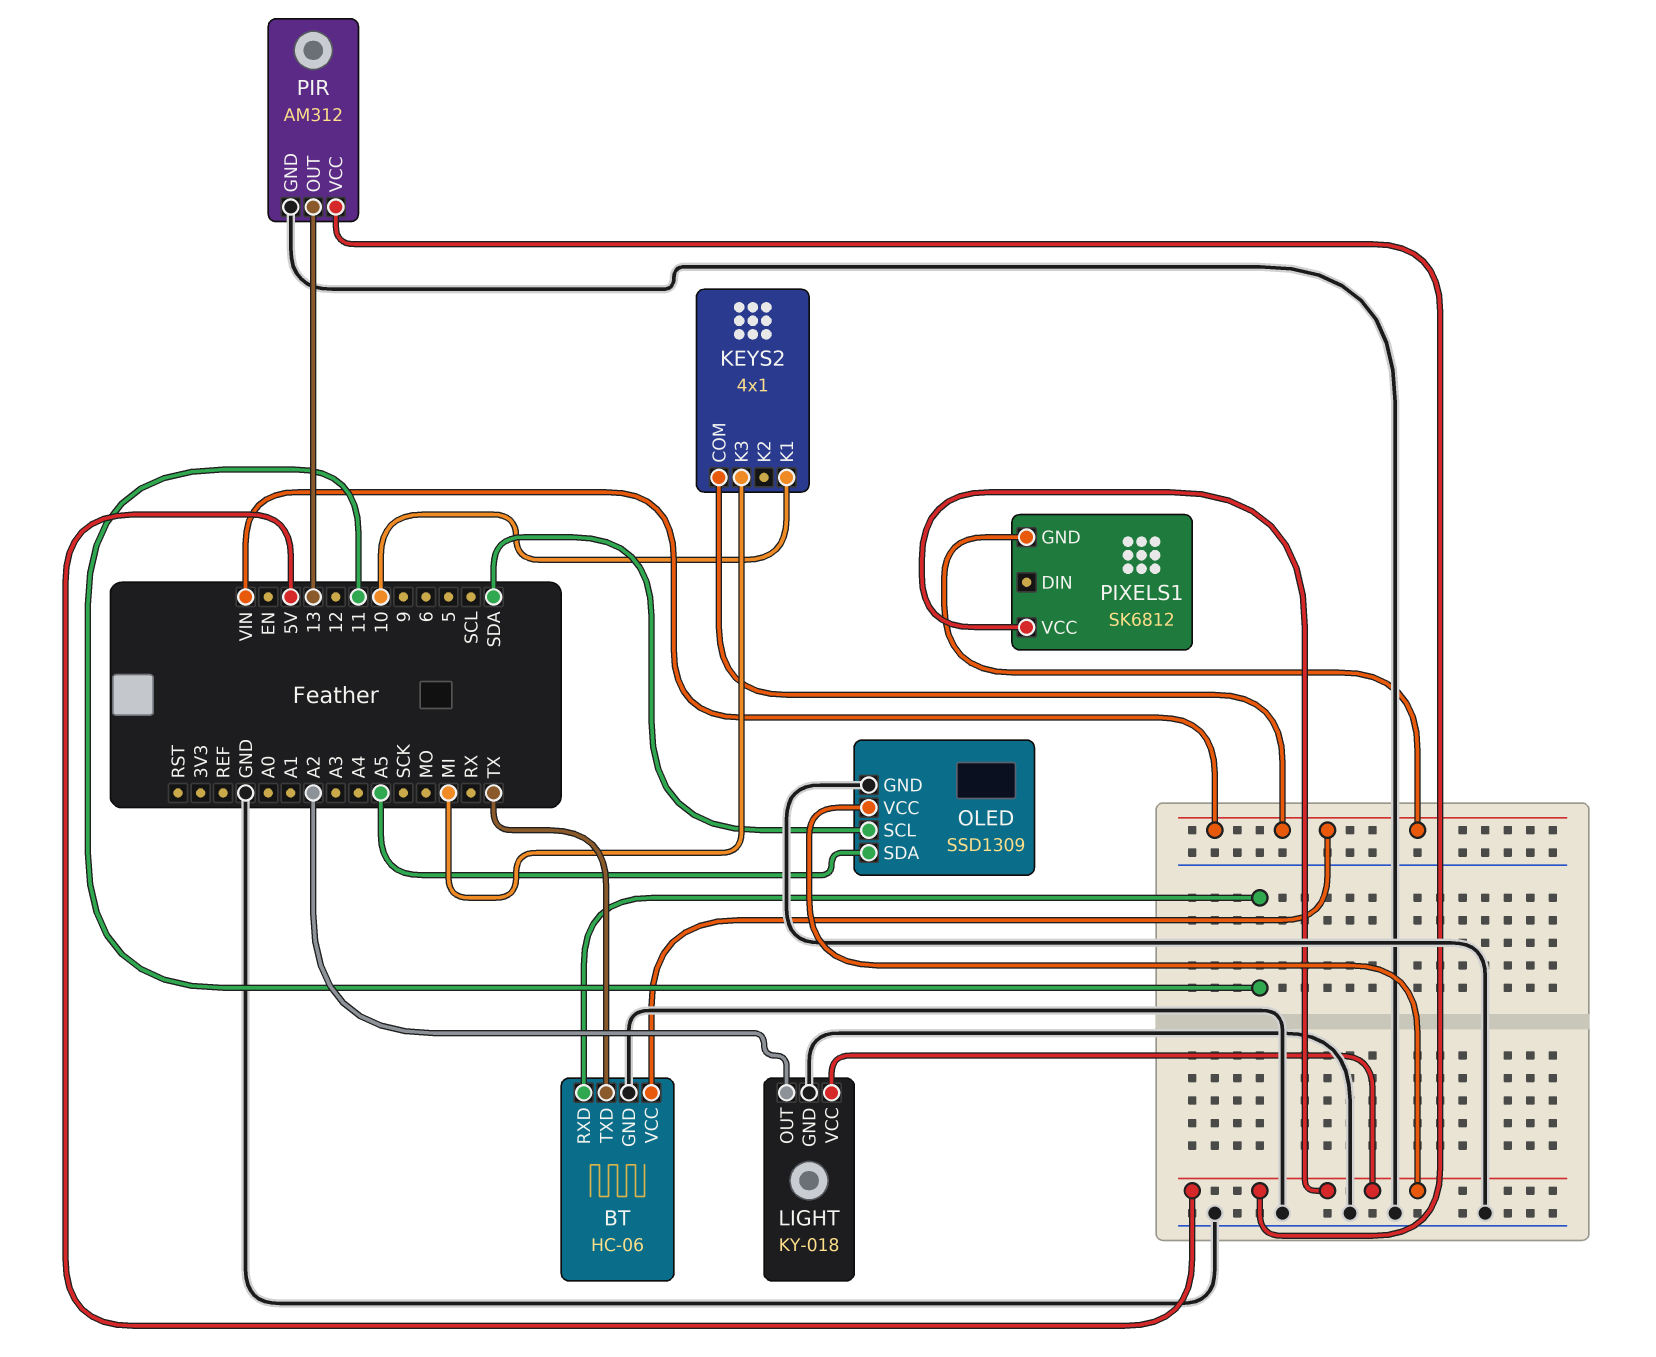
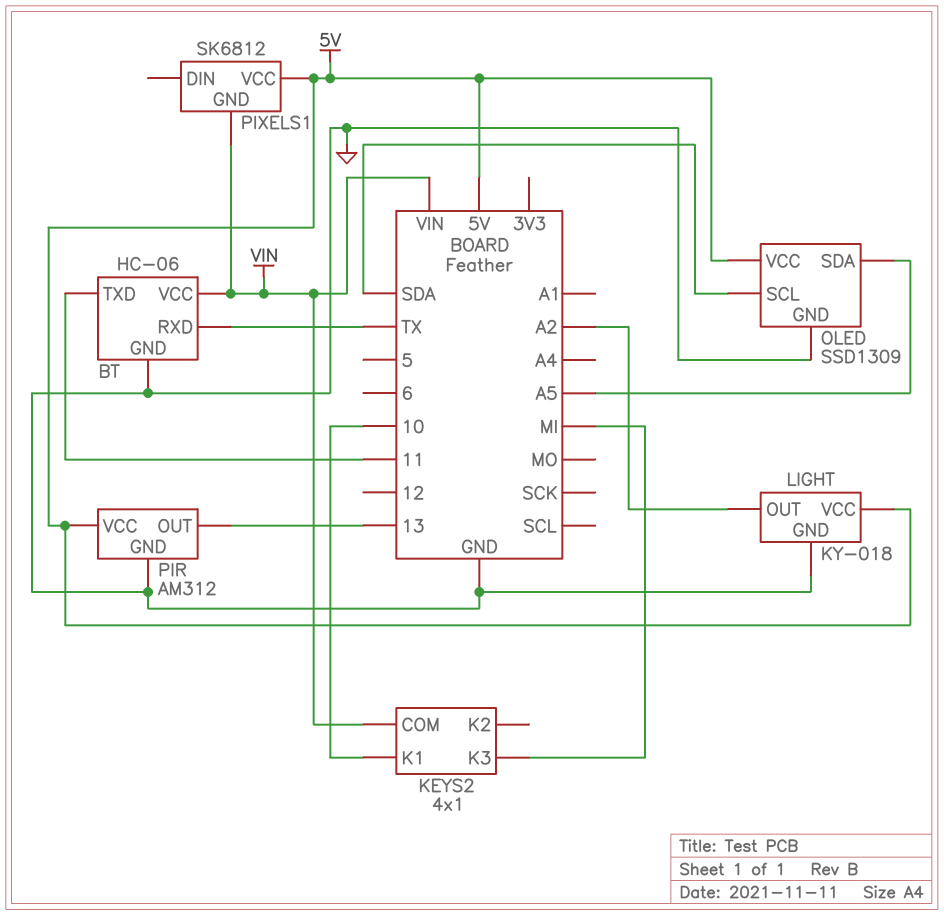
BT pin RXD: 11 -> TX
BT pin TXD: TX -> 11

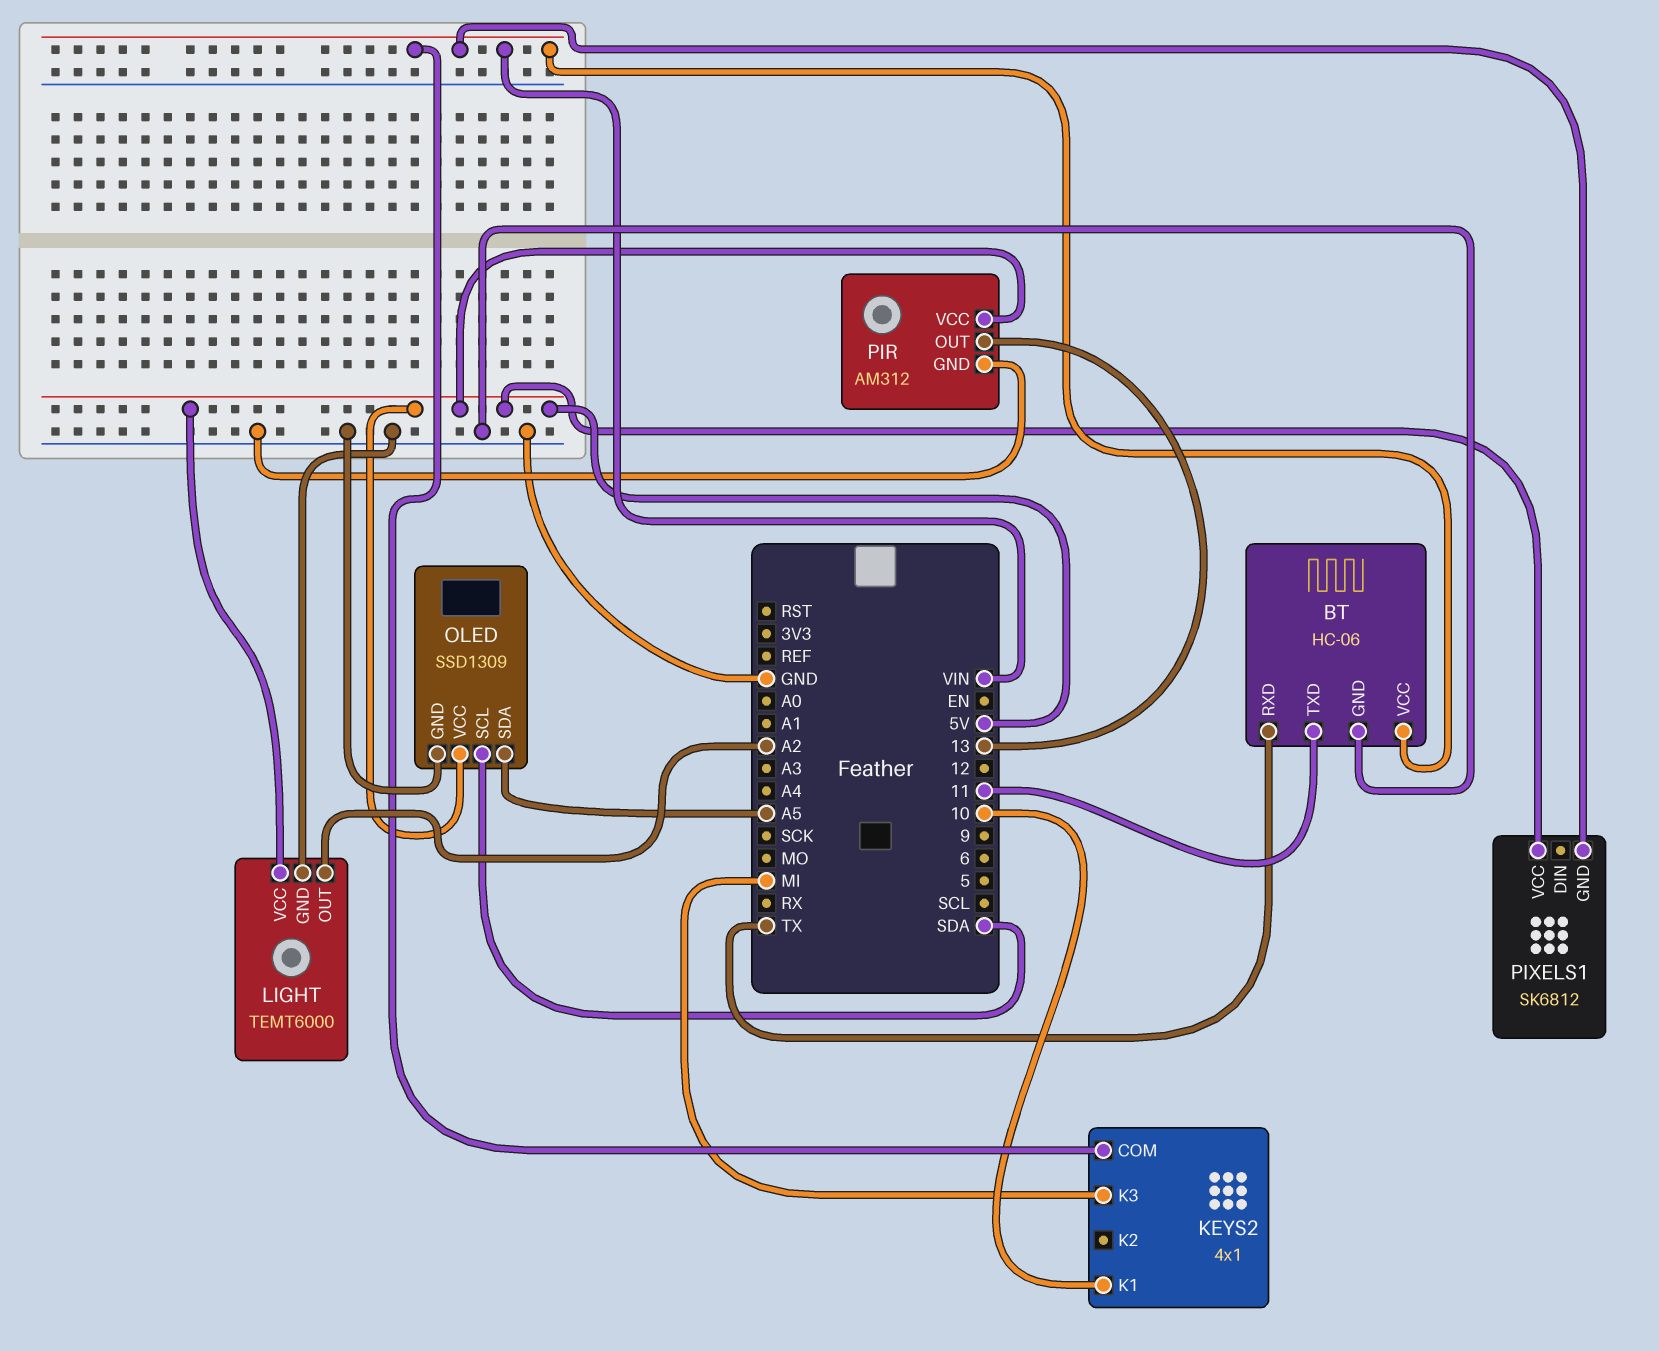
LIGHT: KY-018 -> TEMT6000

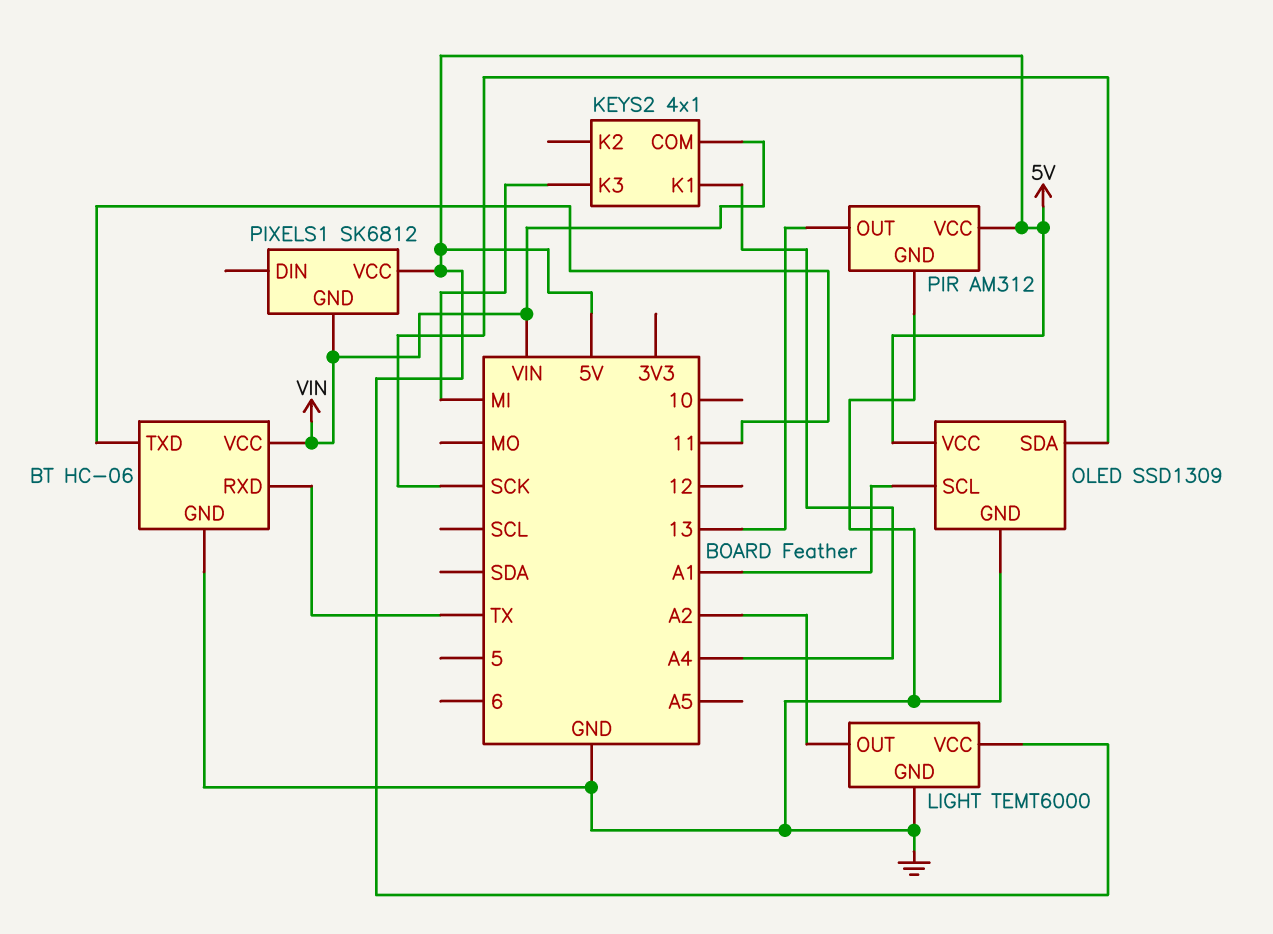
KEYS2 pin K1: 10 -> A4
OLED pin SCL: SDA -> A1
OLED pin SDA: A5 -> SCK

